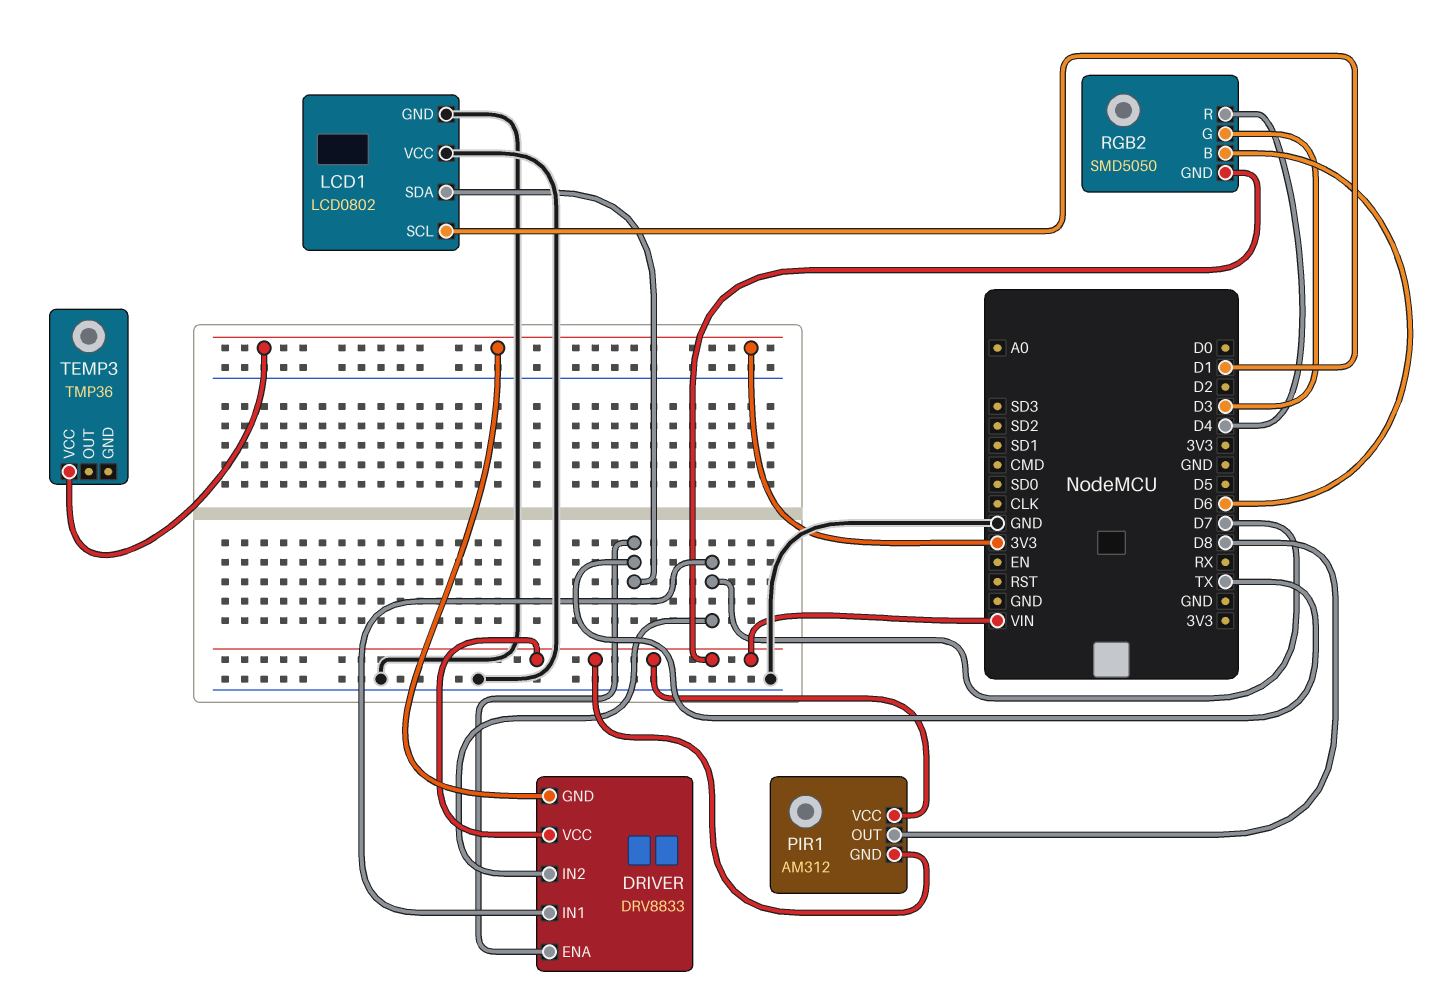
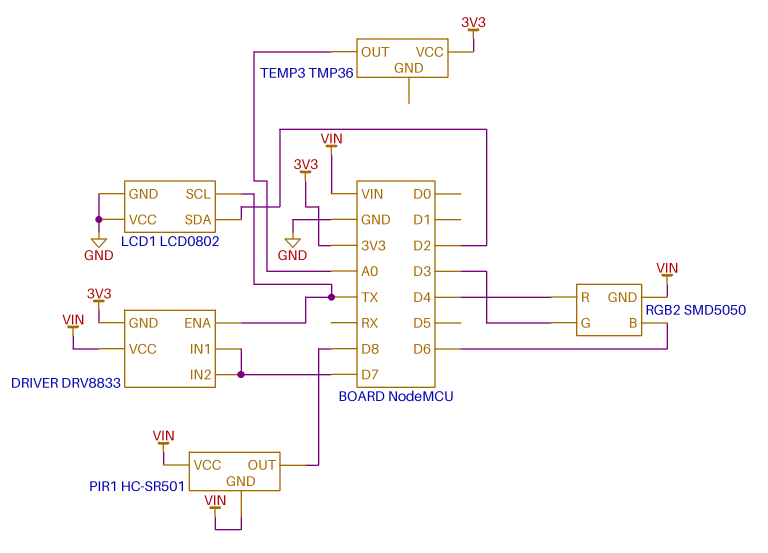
LCD1 pin SCL: D1 -> TX
LCD1 pin SDA: TX -> D2
PIR1: AM312 -> HC-SR501
TEMP3 pin OUT: none -> A0

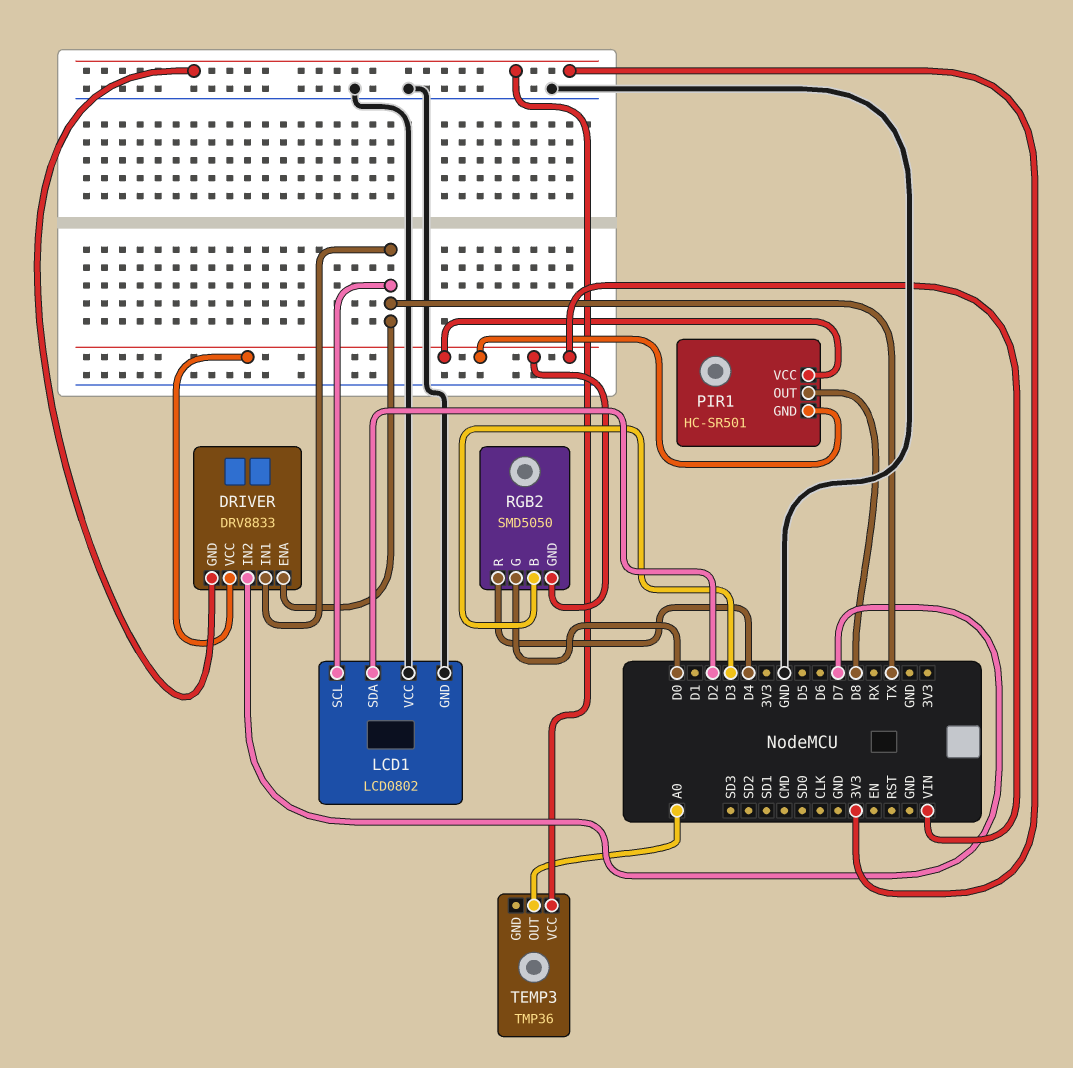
DRIVER pin IN1: D7 -> TX
RGB2 pin B: D6 -> D3
RGB2 pin G: D3 -> D0

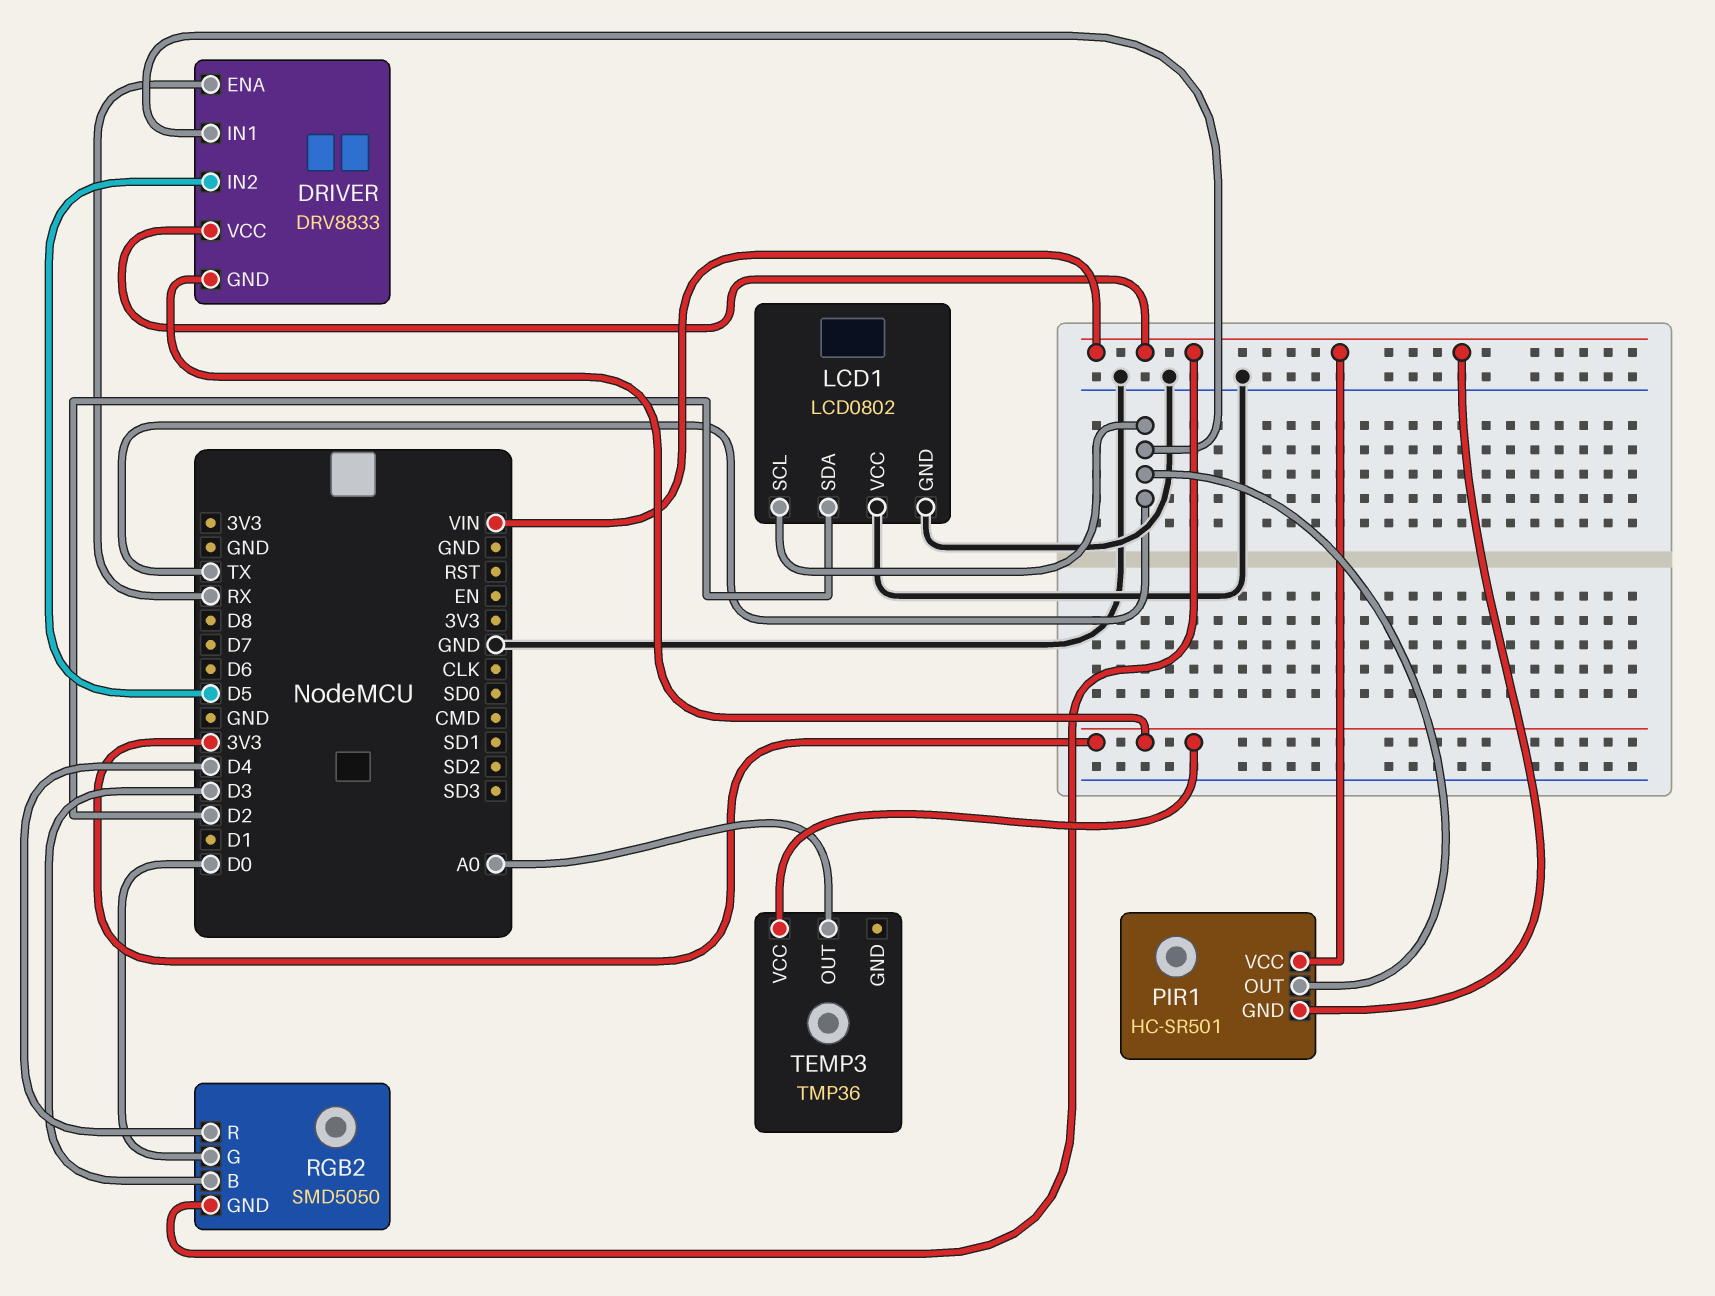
DRIVER pin ENA: TX -> RX
DRIVER pin IN2: D7 -> D5
PIR1 pin OUT: D8 -> TX

